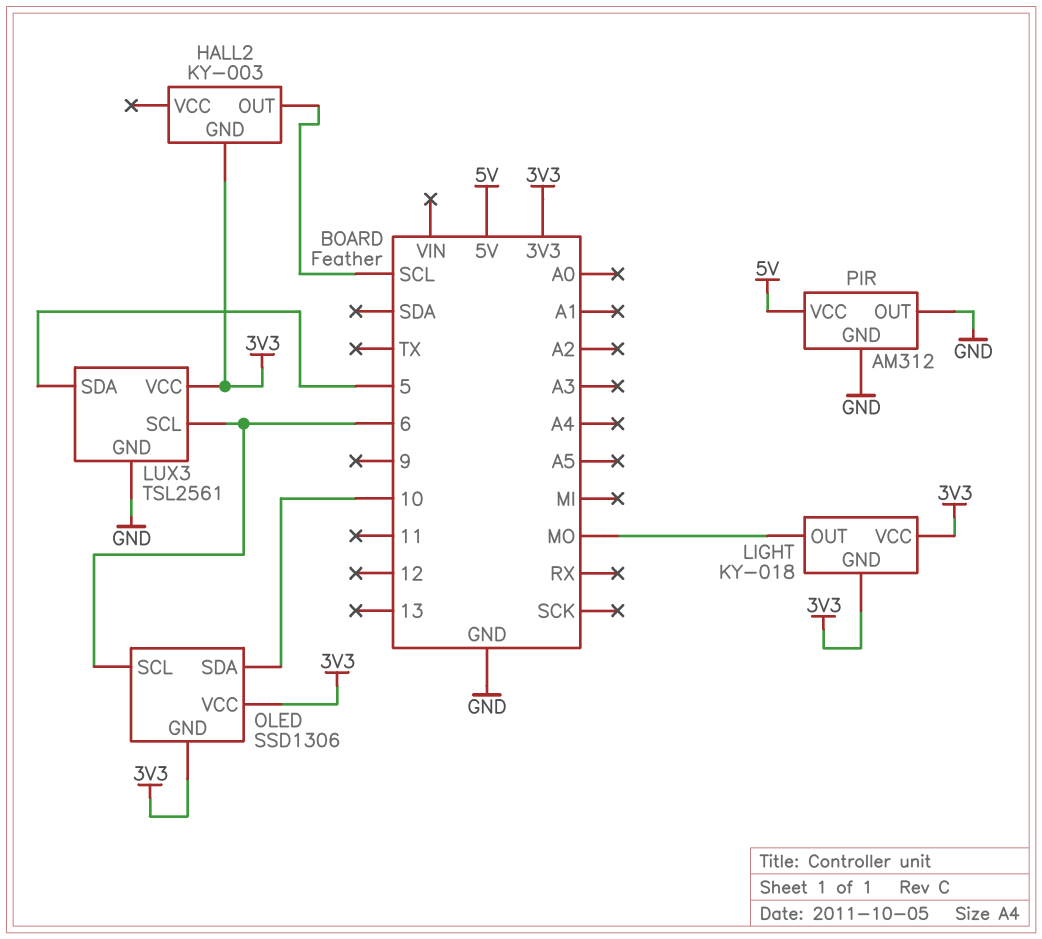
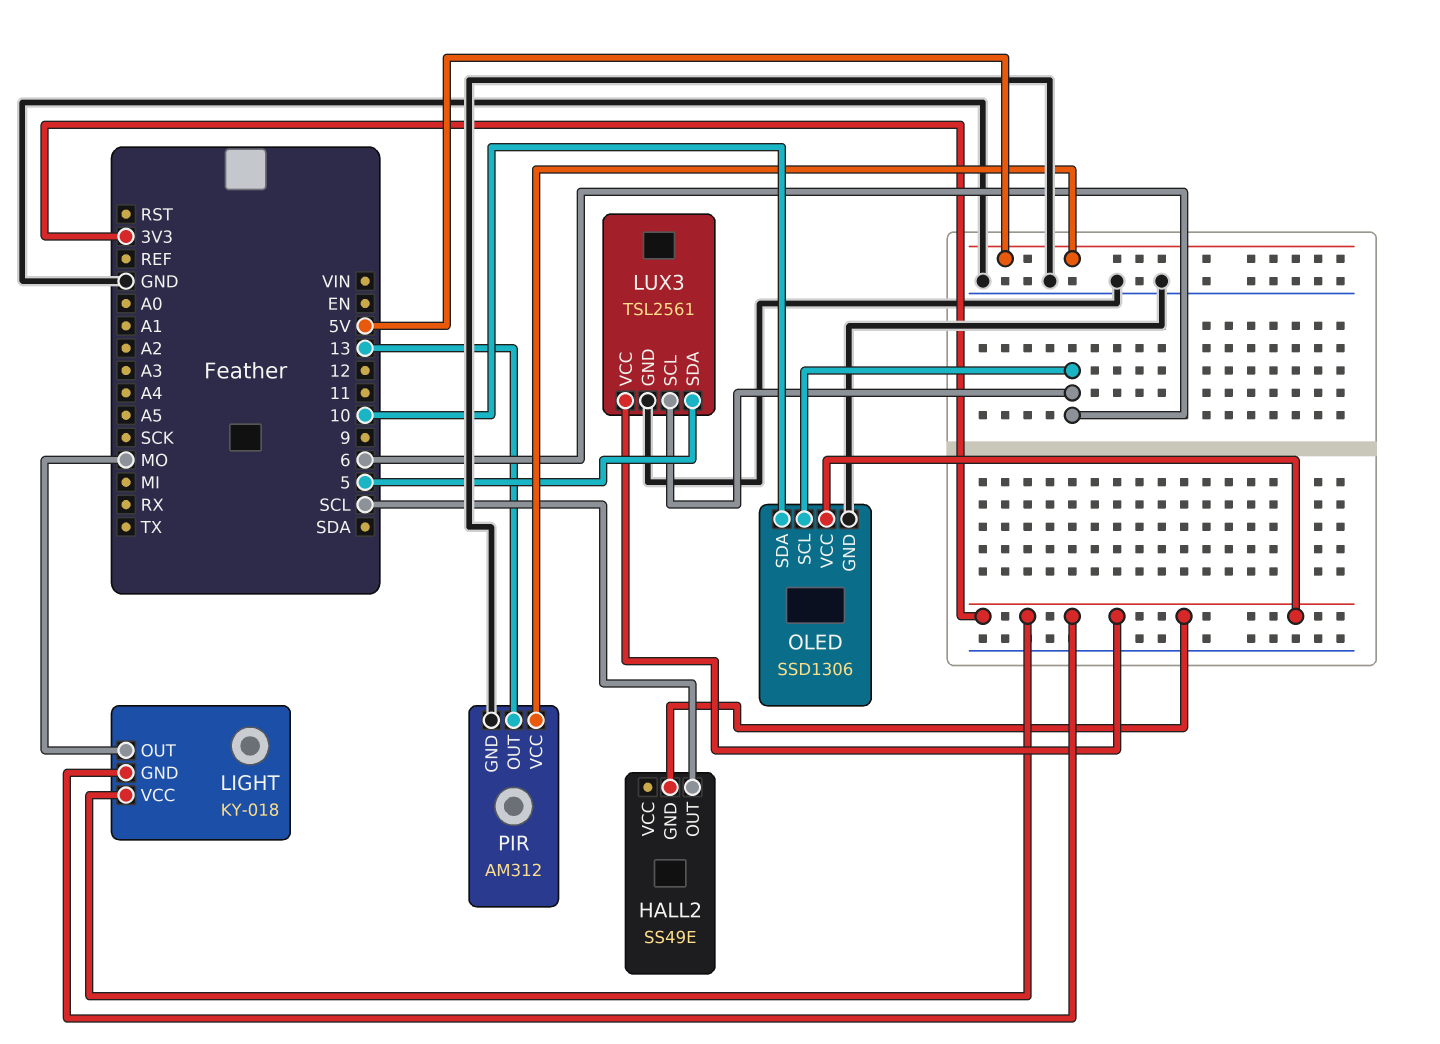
HALL2: KY-003 -> SS49E
OLED pin GND: 3V3 -> GND
PIR pin OUT: GND -> 13

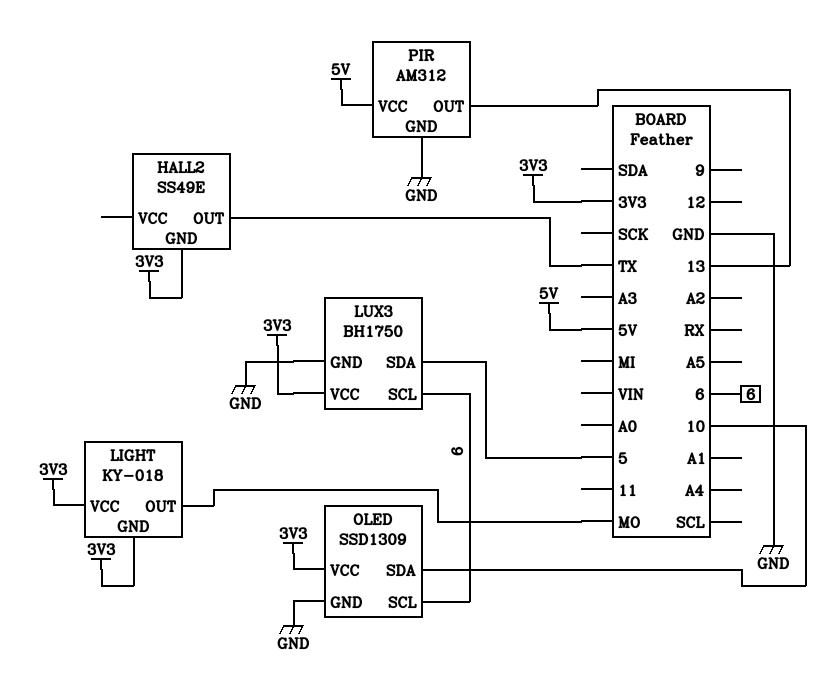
HALL2 pin OUT: SCL -> TX
LUX3: TSL2561 -> BH1750
OLED: SSD1306 -> SSD1309

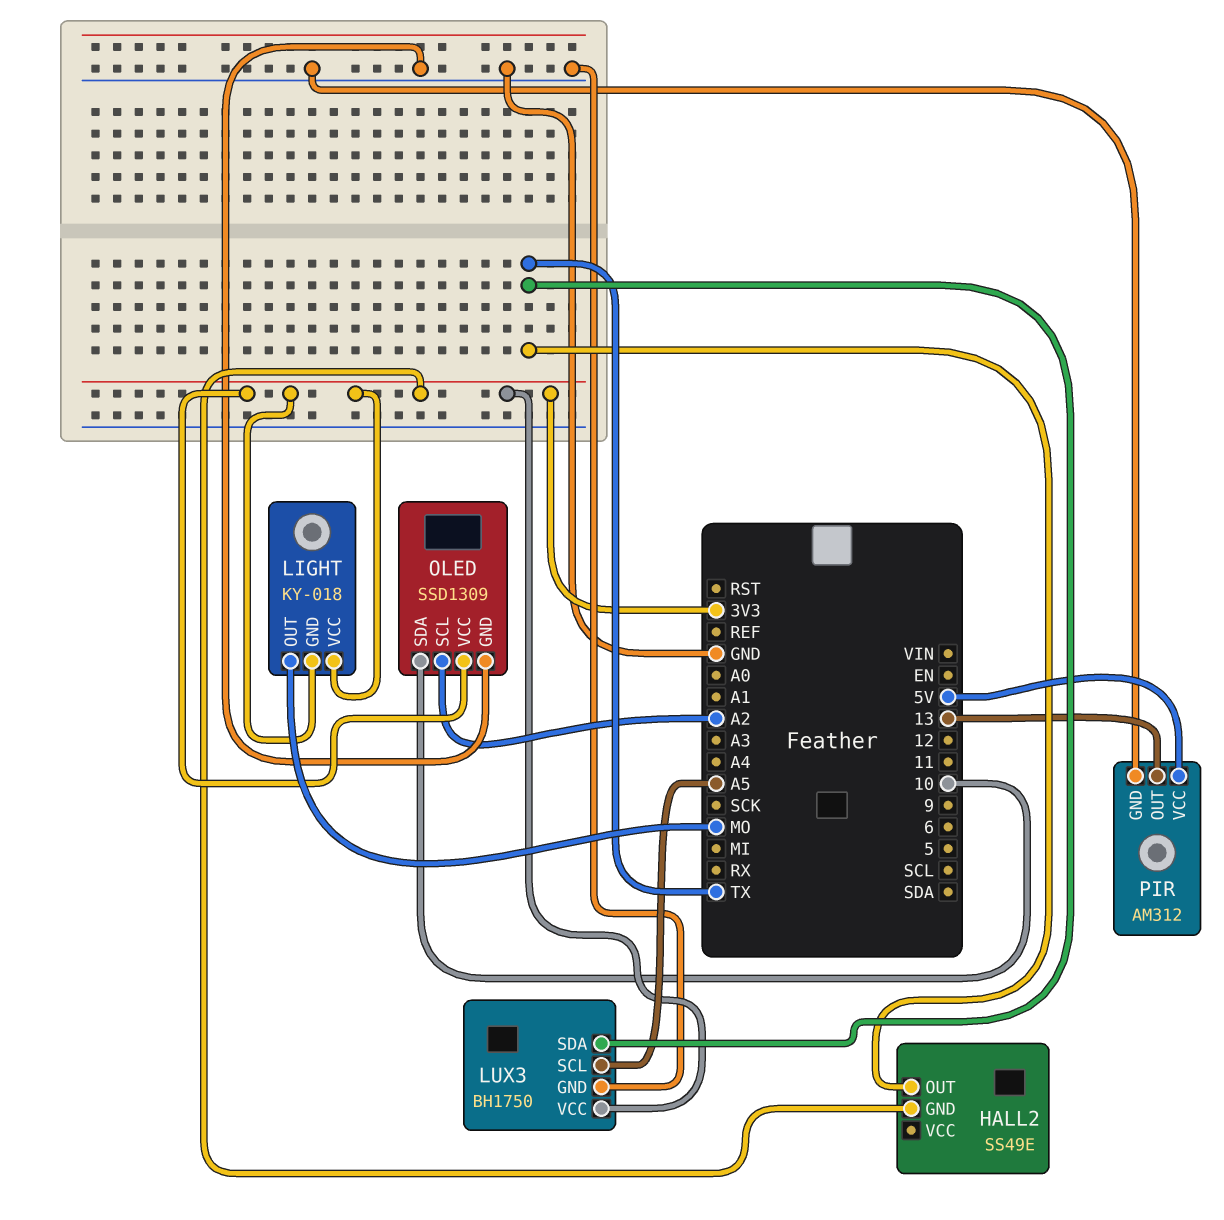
LUX3 pin SCL: 6 -> A5
LUX3 pin SDA: 5 -> TX
OLED pin SCL: 6 -> A2

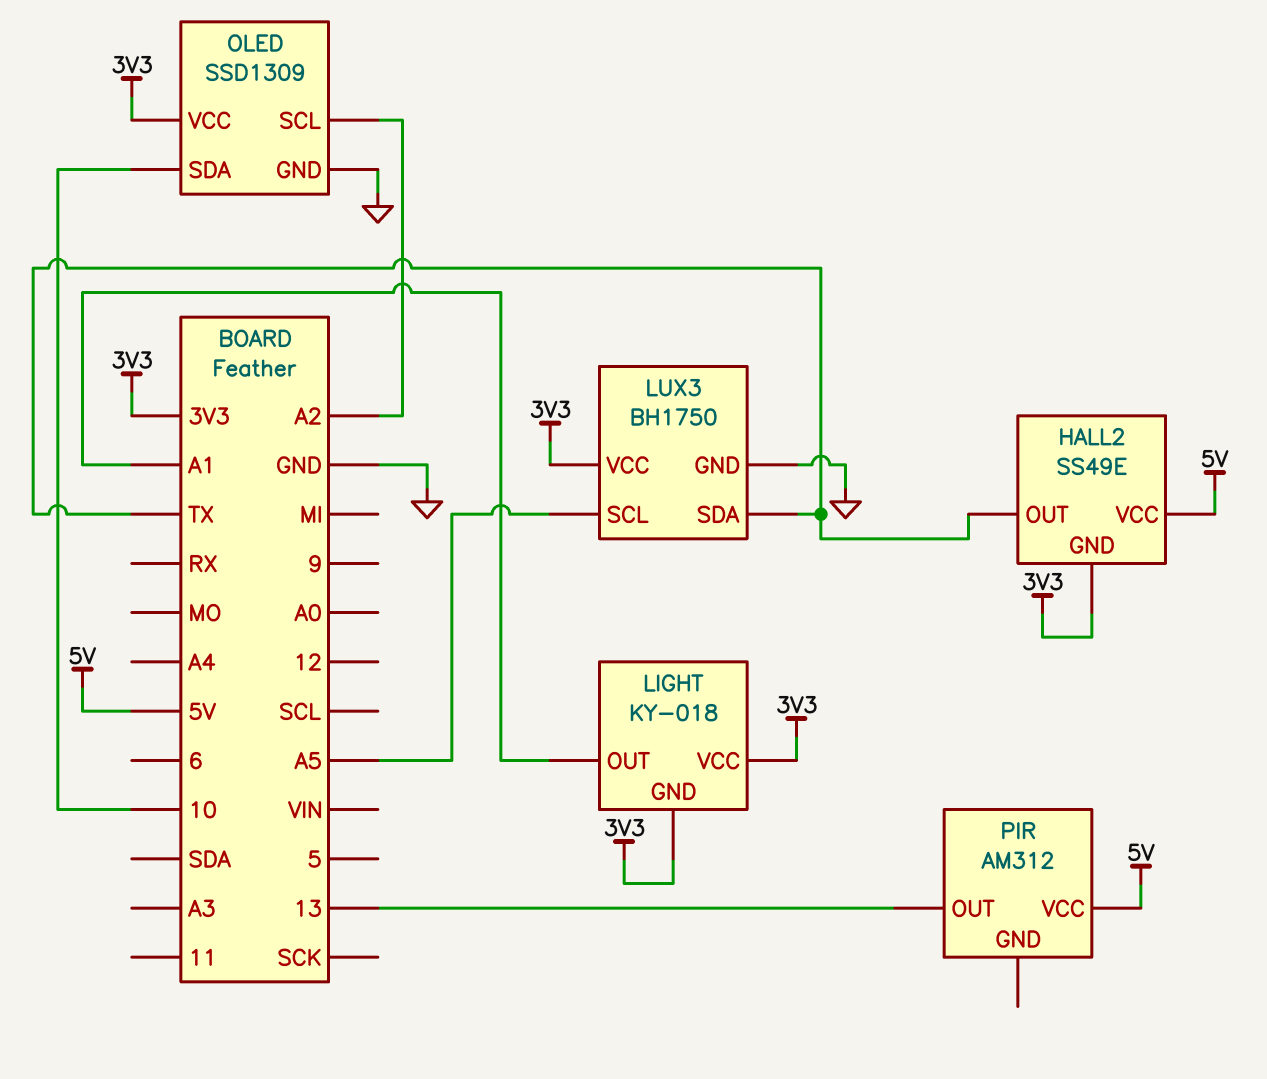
HALL2 pin VCC: none -> 5V
LIGHT pin OUT: MO -> A1
PIR pin GND: GND -> none

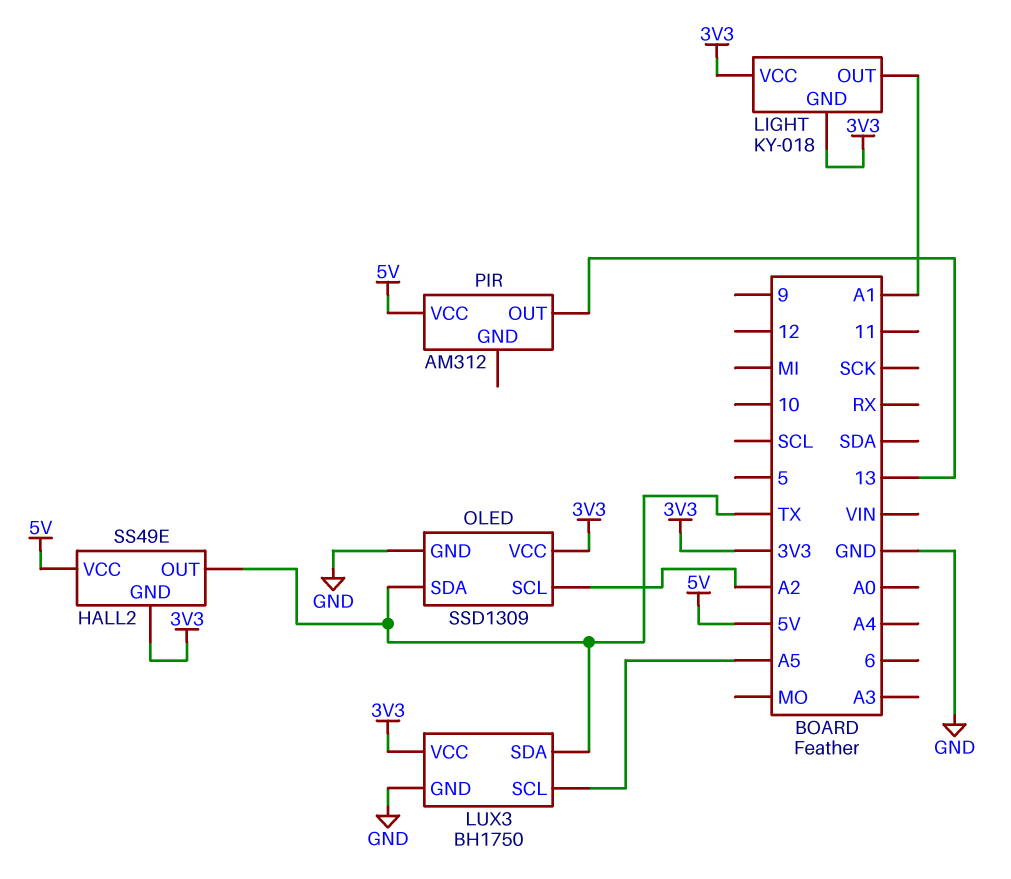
OLED pin SDA: 10 -> TX

